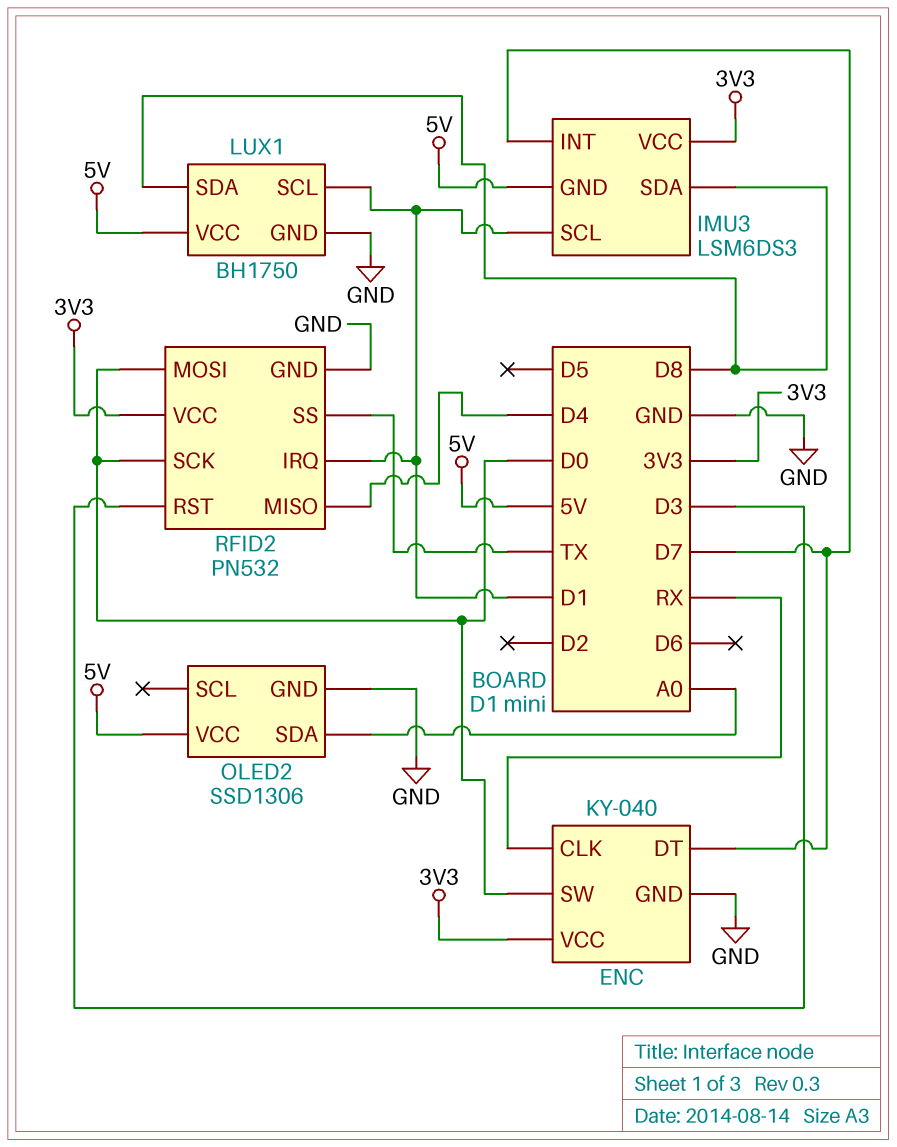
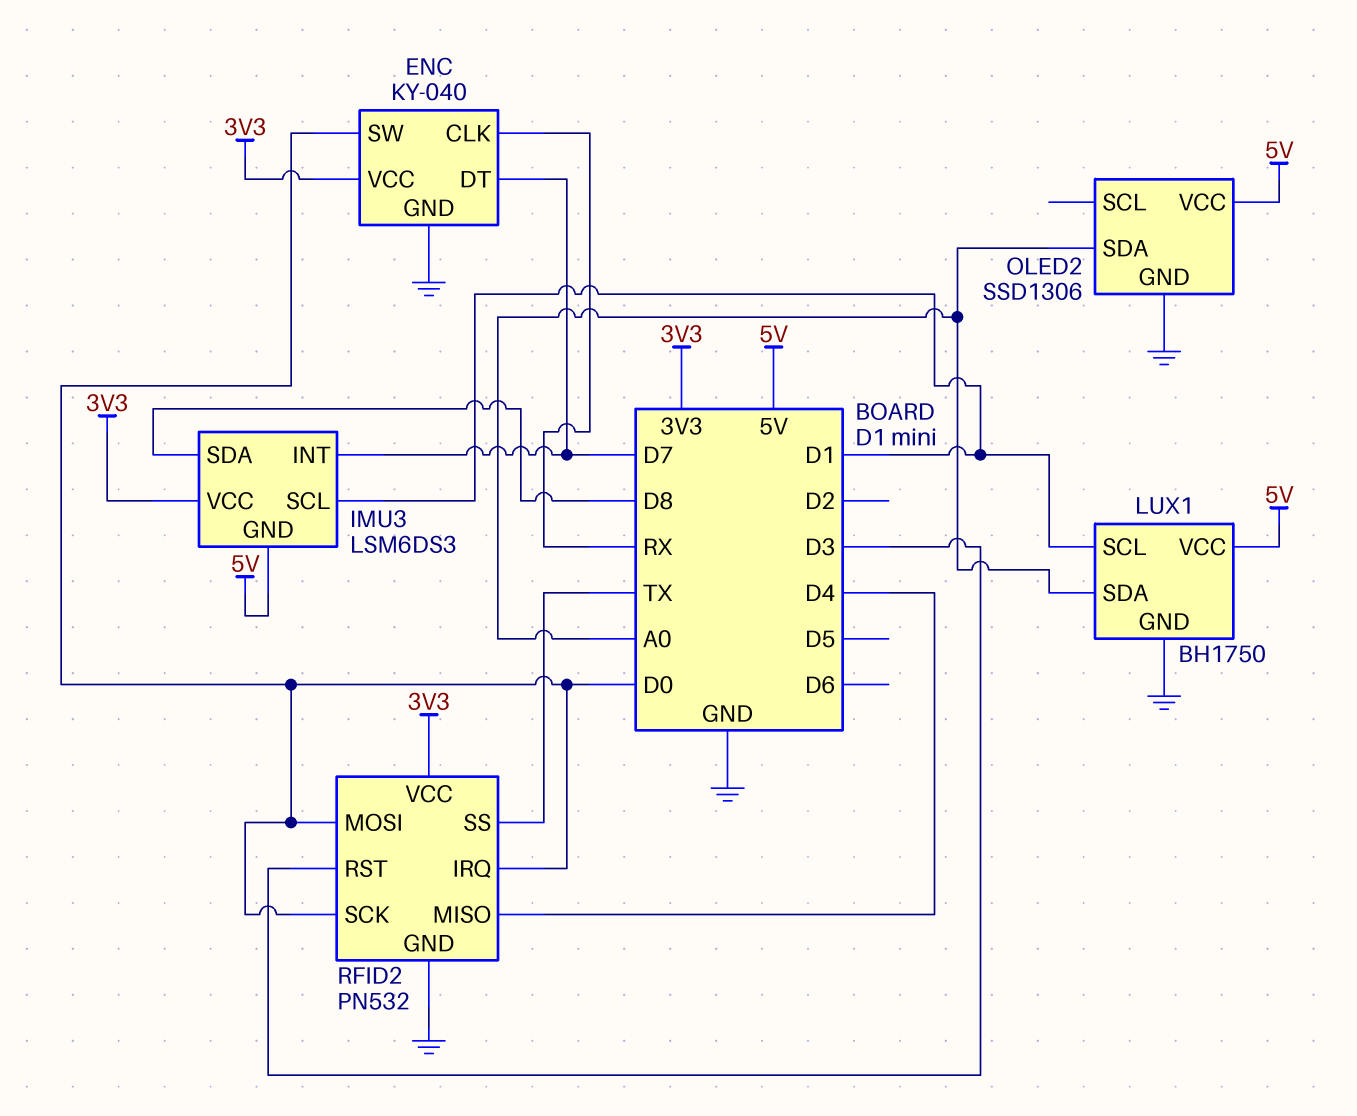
LUX1 pin SDA: D8 -> A0
RFID2 pin IRQ: D1 -> D0

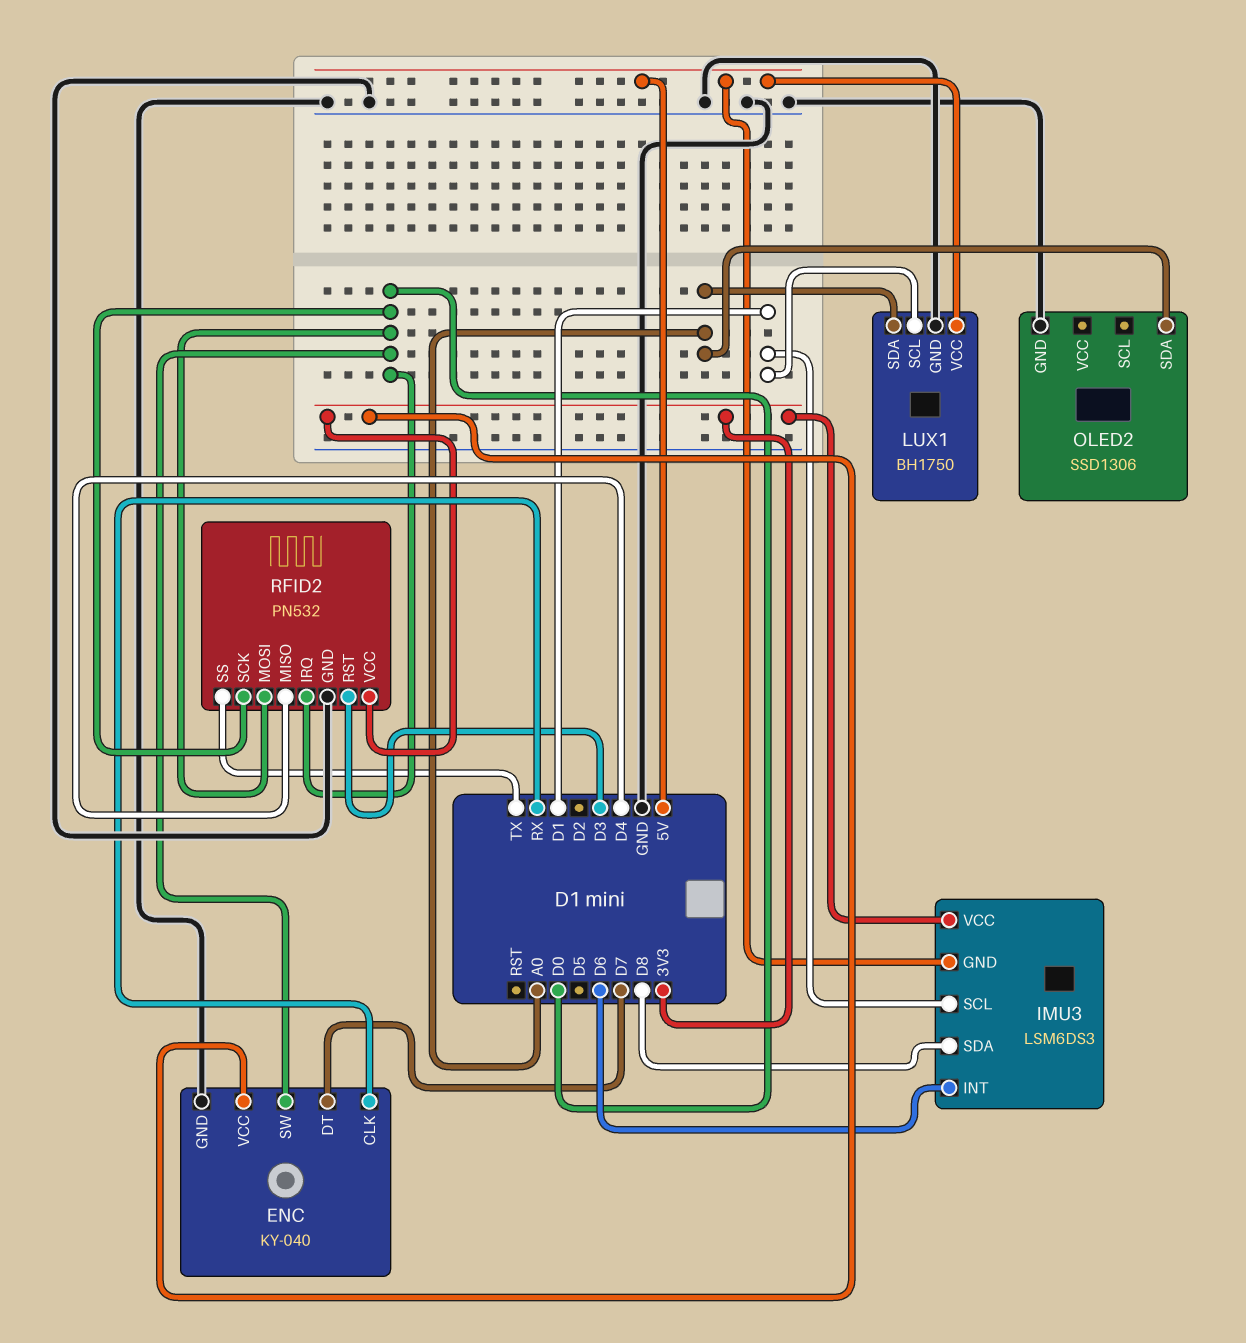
IMU3 pin INT: D7 -> D6
OLED2 pin VCC: 5V -> none

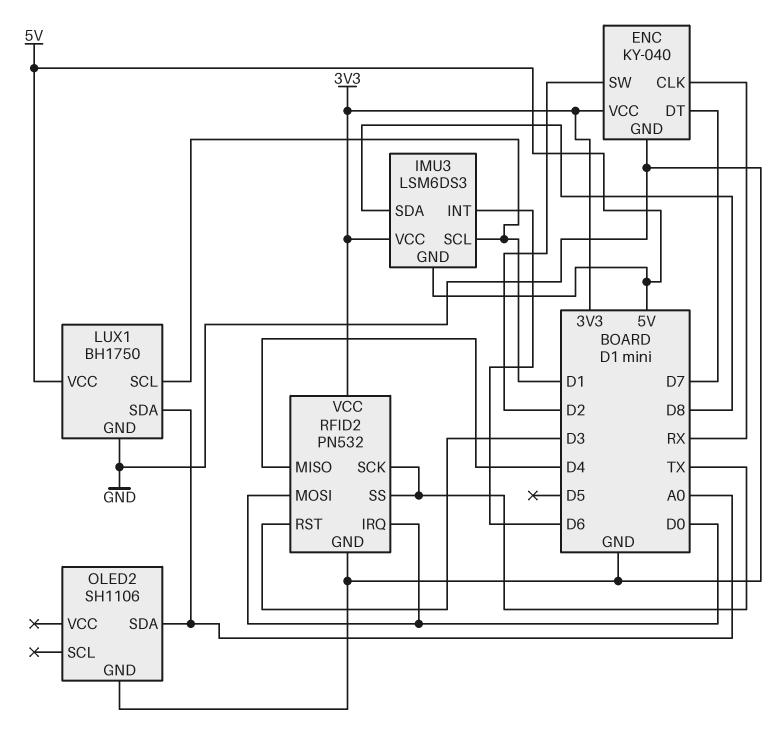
ENC pin SW: D0 -> D2
OLED2: SSD1306 -> SH1106
RFID2 pin SCK: D0 -> TX

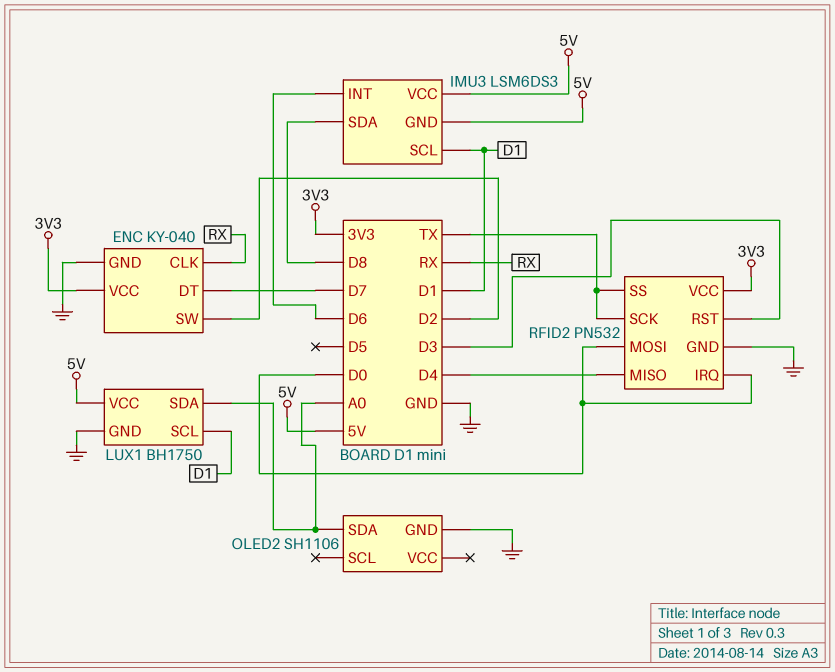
IMU3 pin VCC: 3V3 -> 5V

